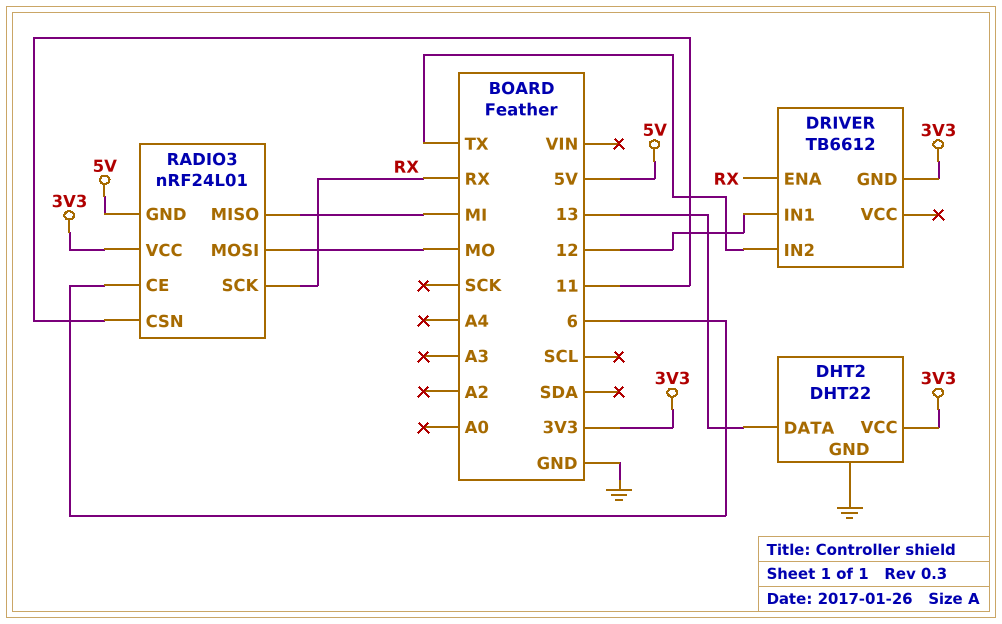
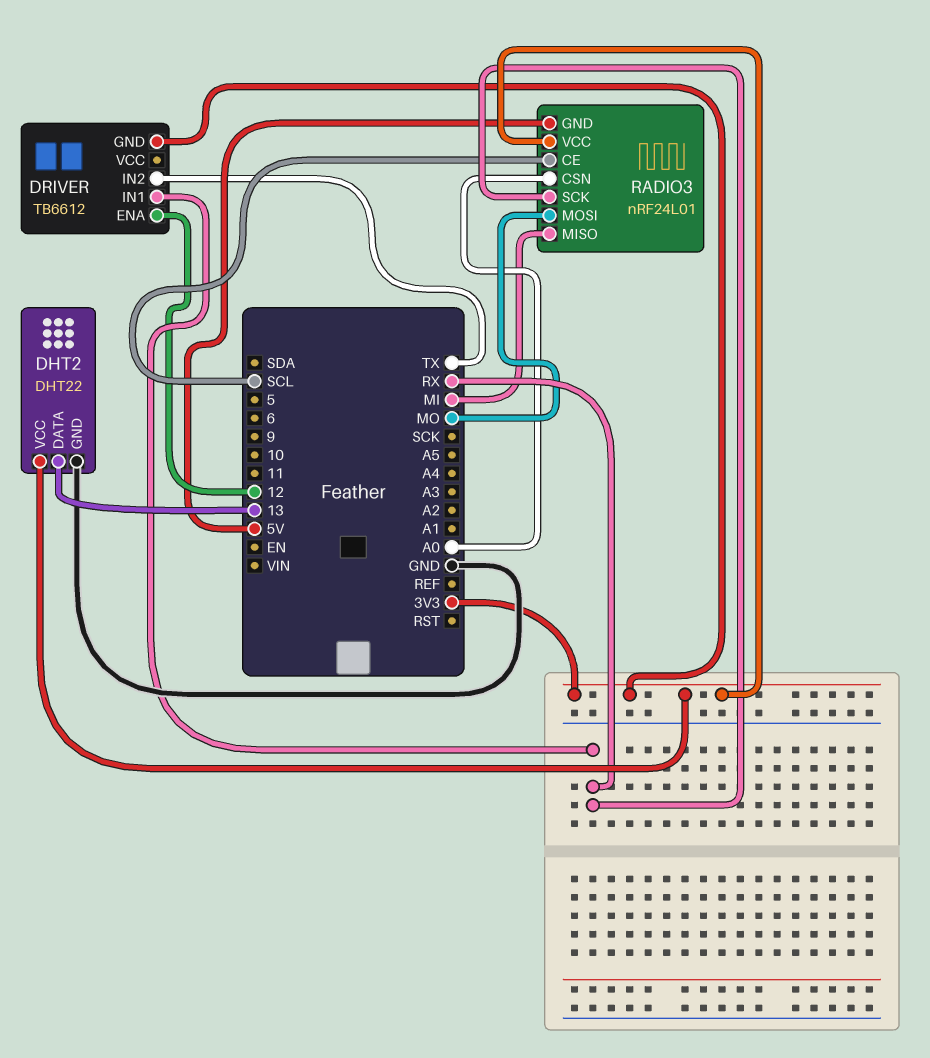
DRIVER pin ENA: RX -> 12
DRIVER pin IN1: 12 -> RX
RADIO3 pin CE: 6 -> SCL
RADIO3 pin CSN: 11 -> A0

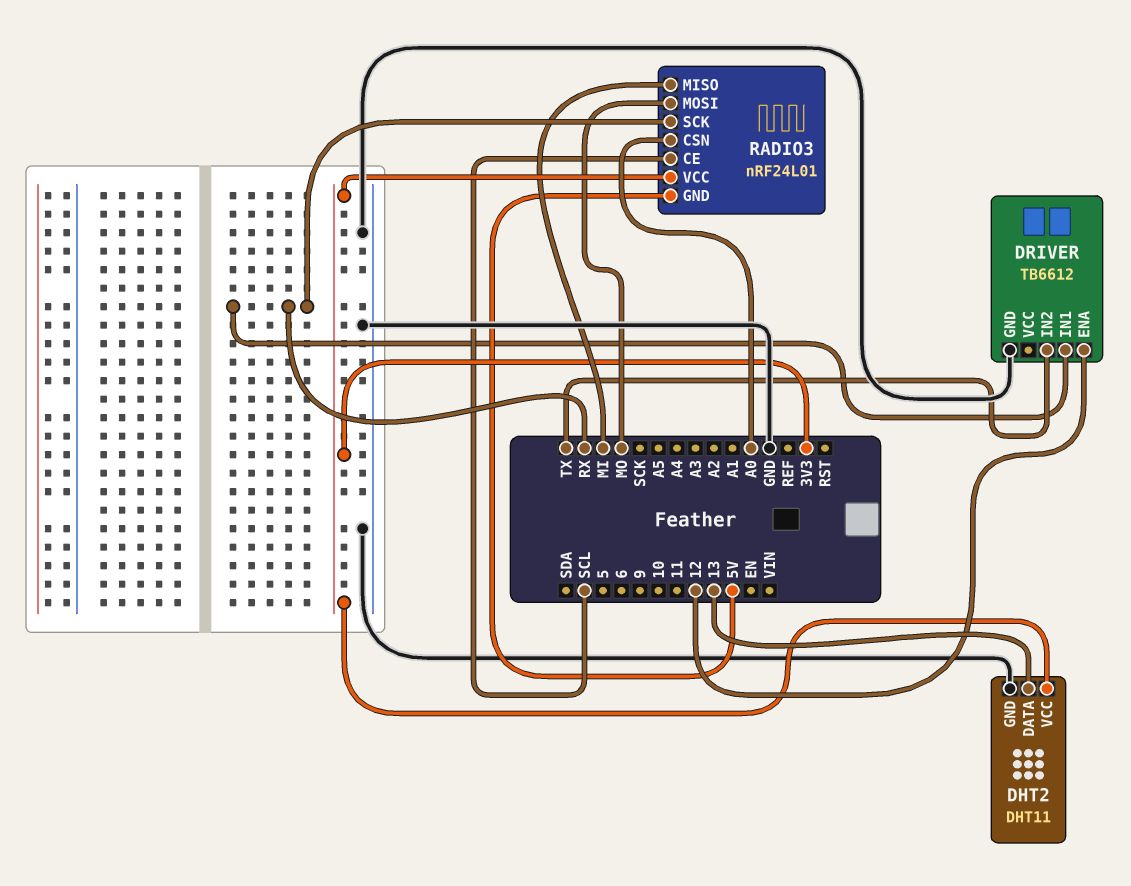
DHT2: DHT22 -> DHT11
DRIVER pin GND: 3V3 -> GND

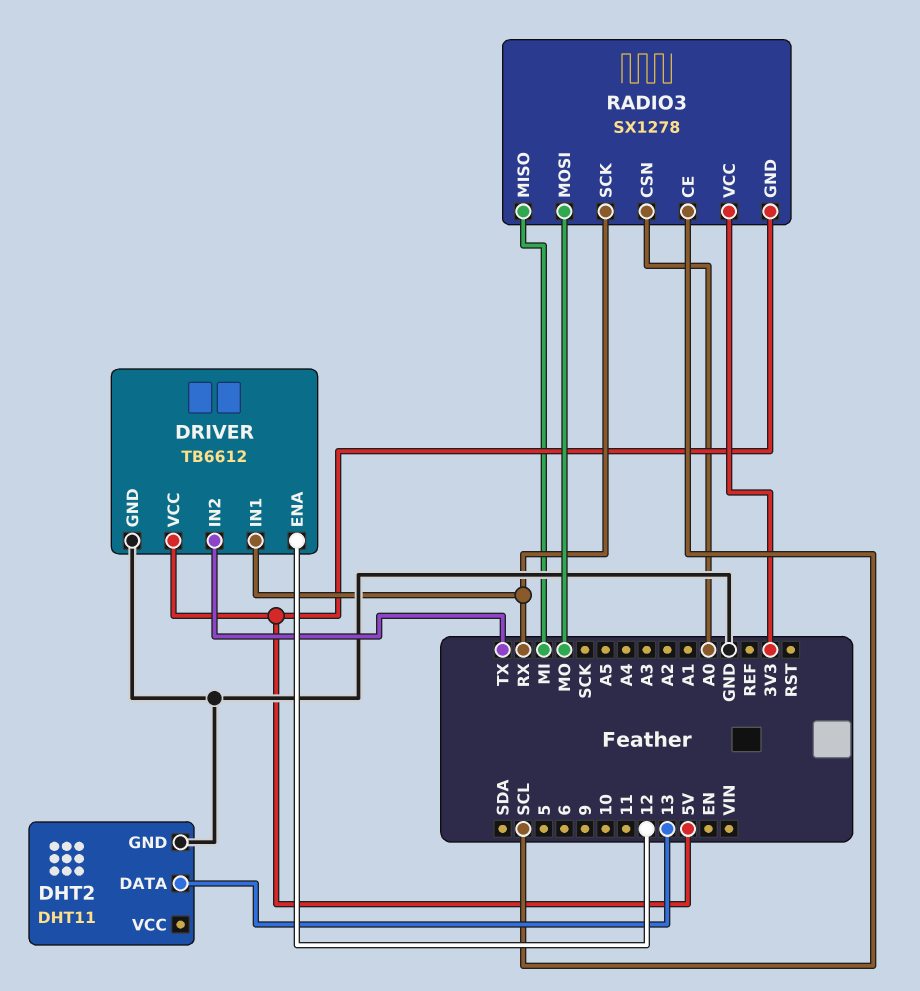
DHT2 pin VCC: 3V3 -> none
DRIVER pin VCC: none -> 5V
RADIO3: nRF24L01 -> SX1278

